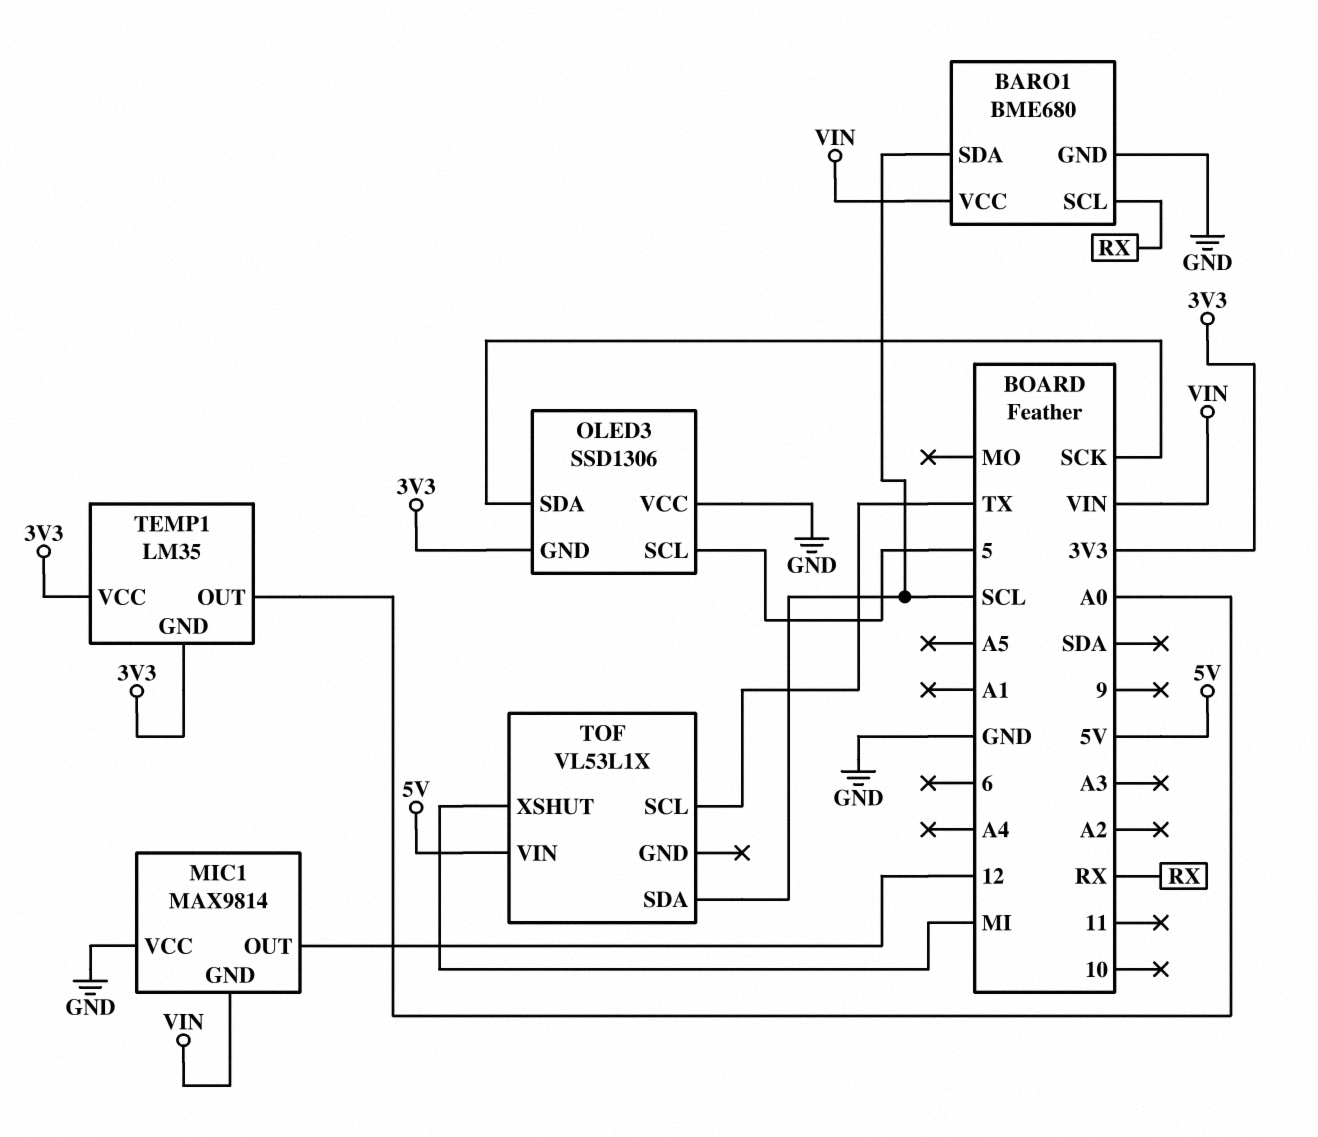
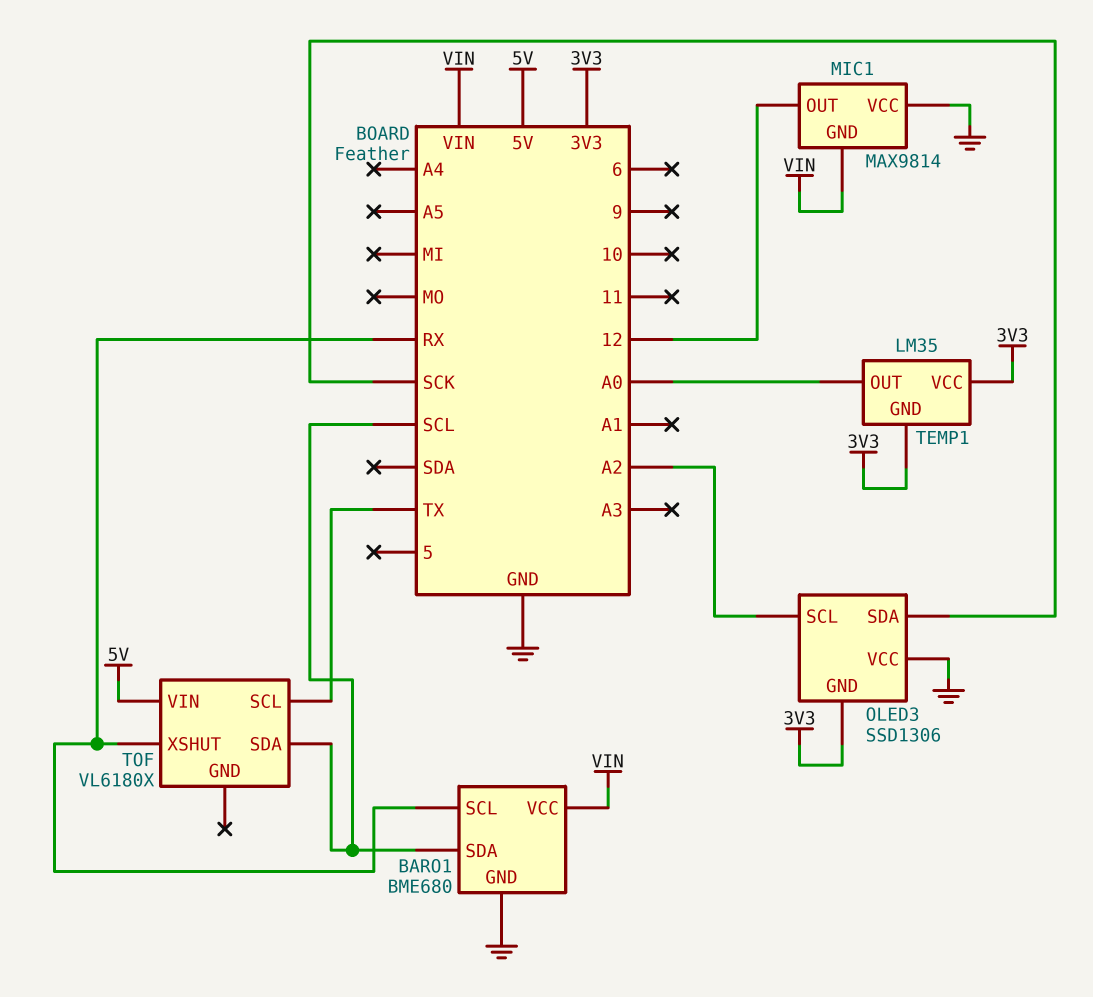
OLED3 pin SCL: 5 -> A2
TOF: VL53L1X -> VL6180X
TOF pin XSHUT: MI -> RX

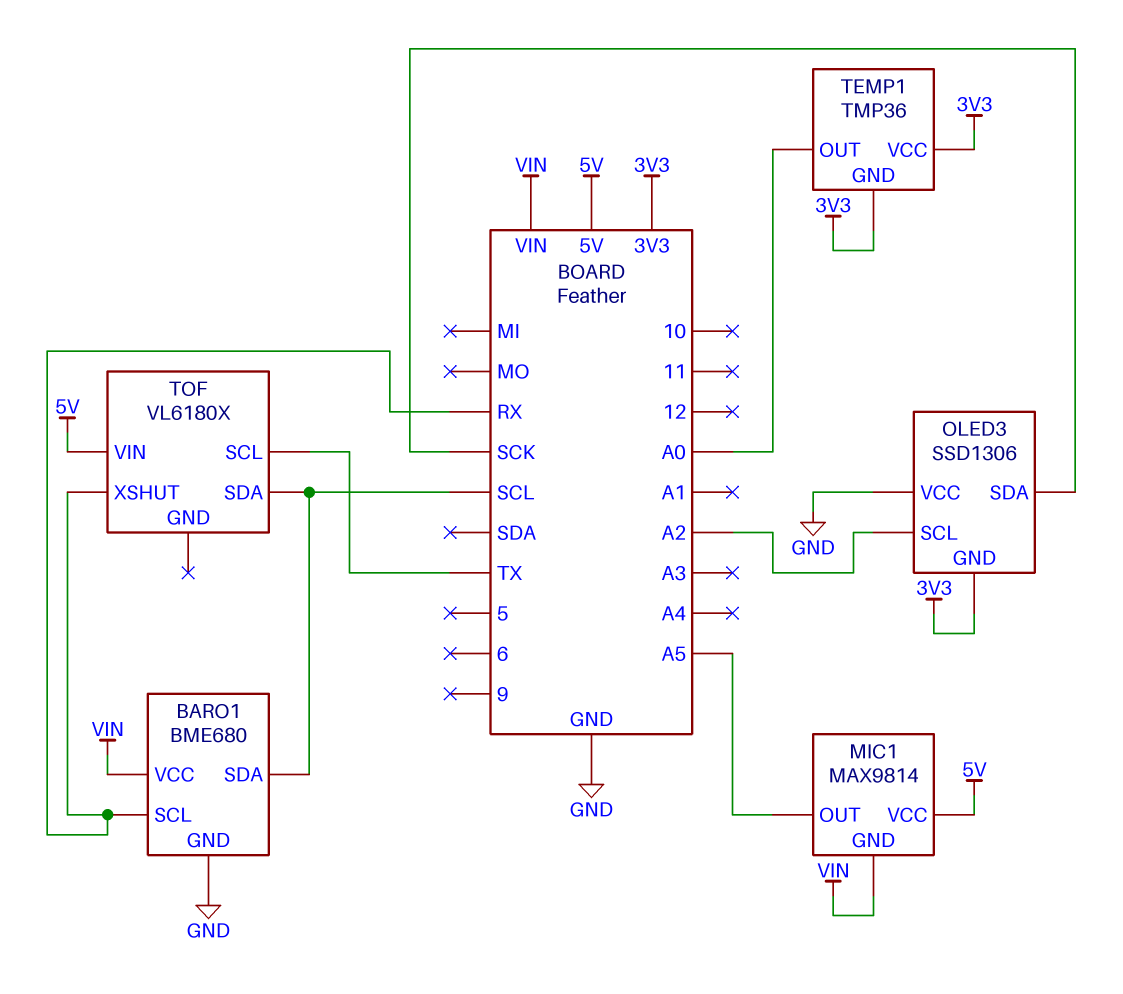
MIC1 pin OUT: 12 -> A5
MIC1 pin VCC: GND -> 5V
TEMP1: LM35 -> TMP36

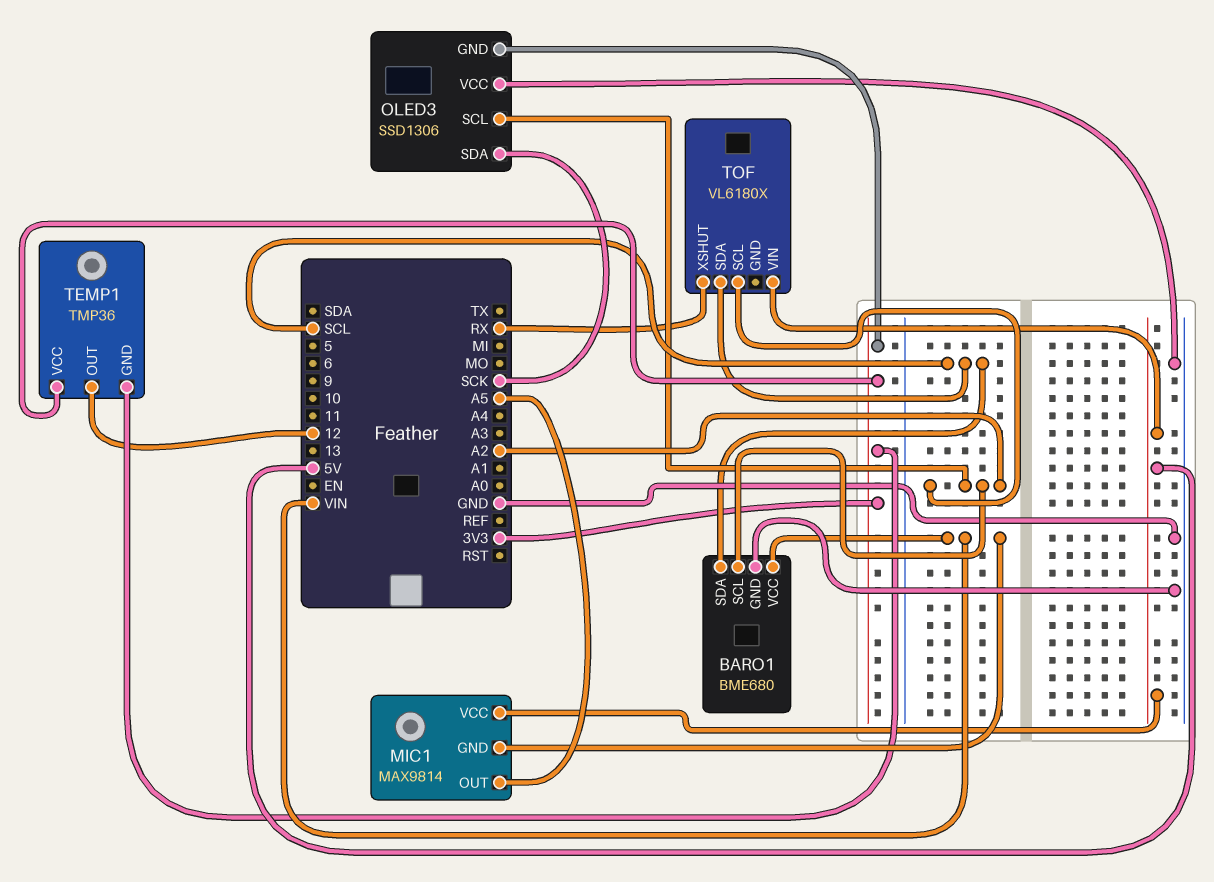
BARO1 pin SCL: RX -> A2
TEMP1 pin OUT: A0 -> 12
TOF pin SCL: TX -> A2

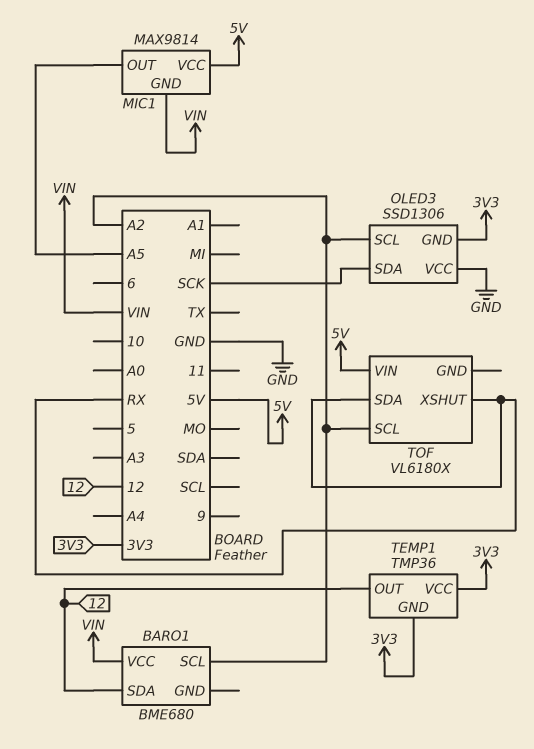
BARO1 pin GND: GND -> none
BARO1 pin SDA: SCL -> 12
TOF pin SDA: SCL -> RX

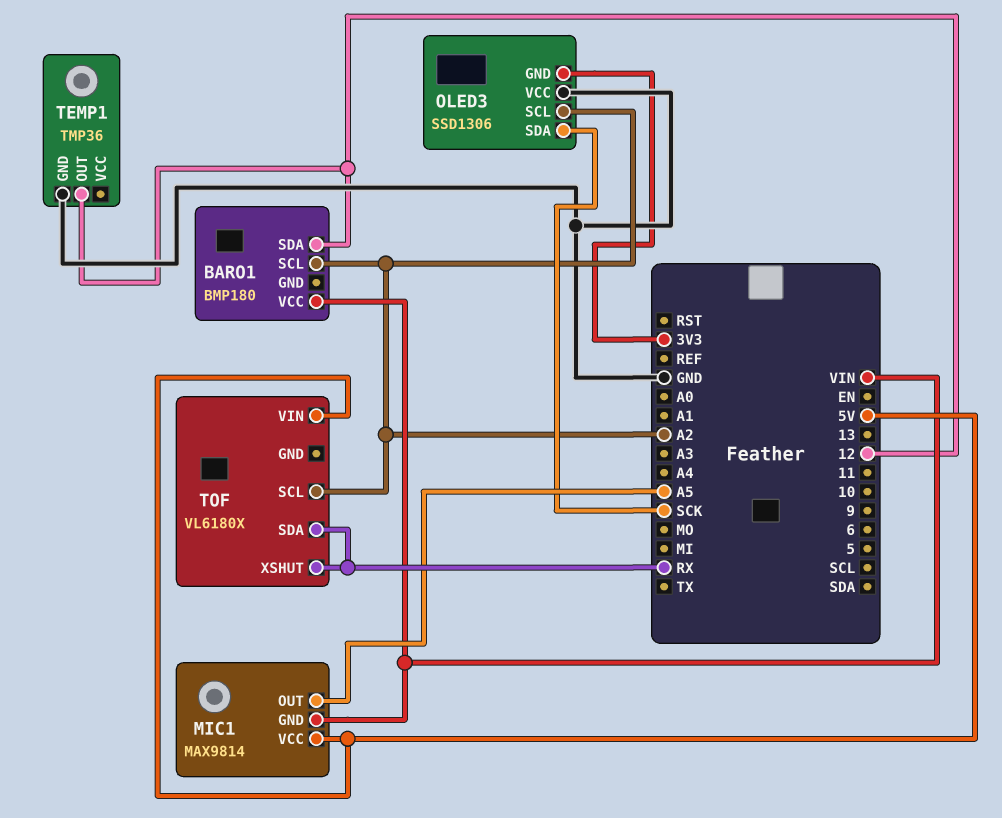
BARO1: BME680 -> BMP180
TEMP1 pin GND: 3V3 -> GND
TEMP1 pin VCC: 3V3 -> none

